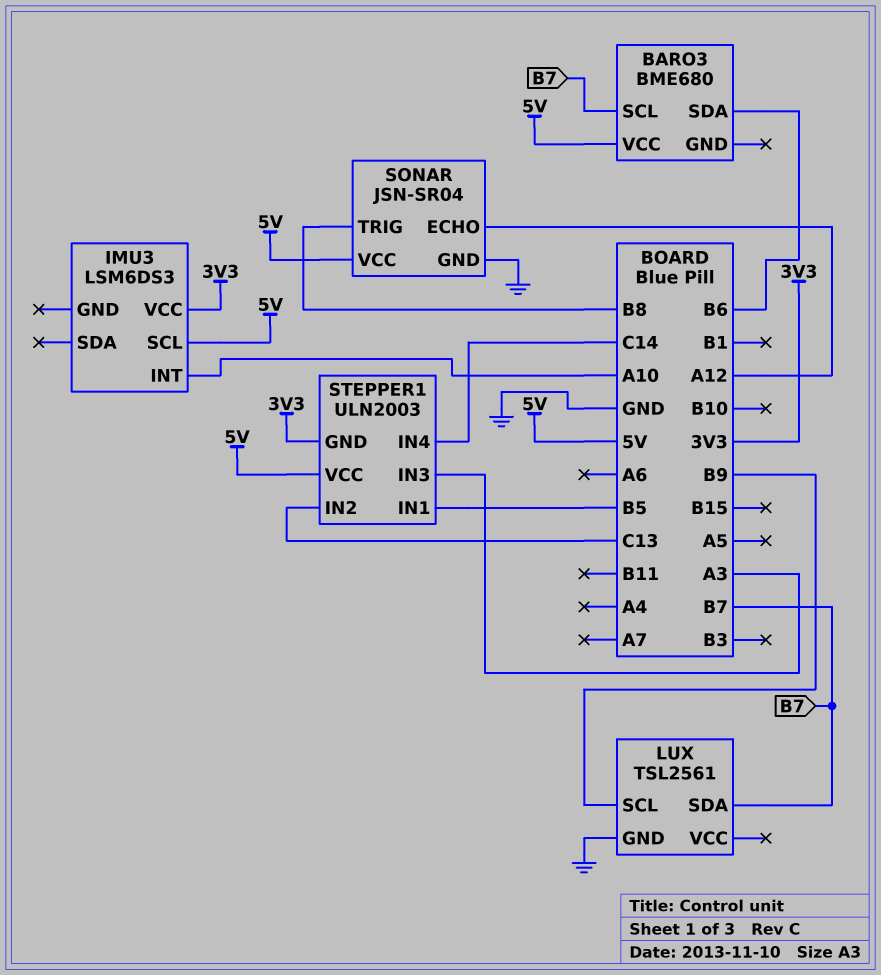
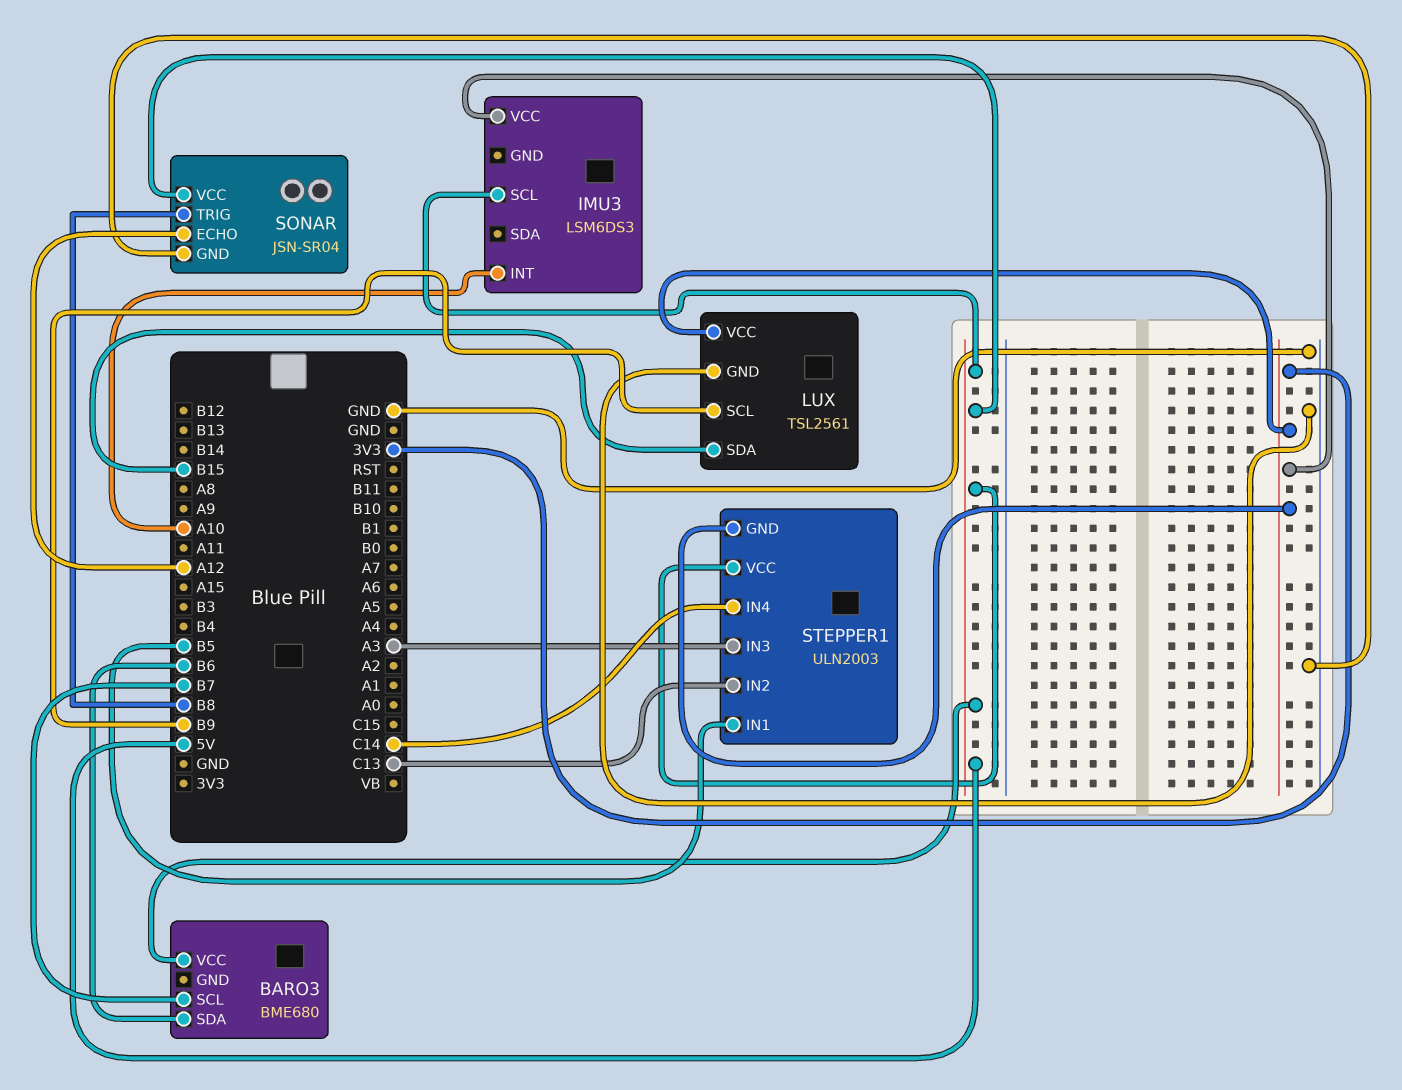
LUX pin SDA: B7 -> B15
LUX pin VCC: none -> 3V3

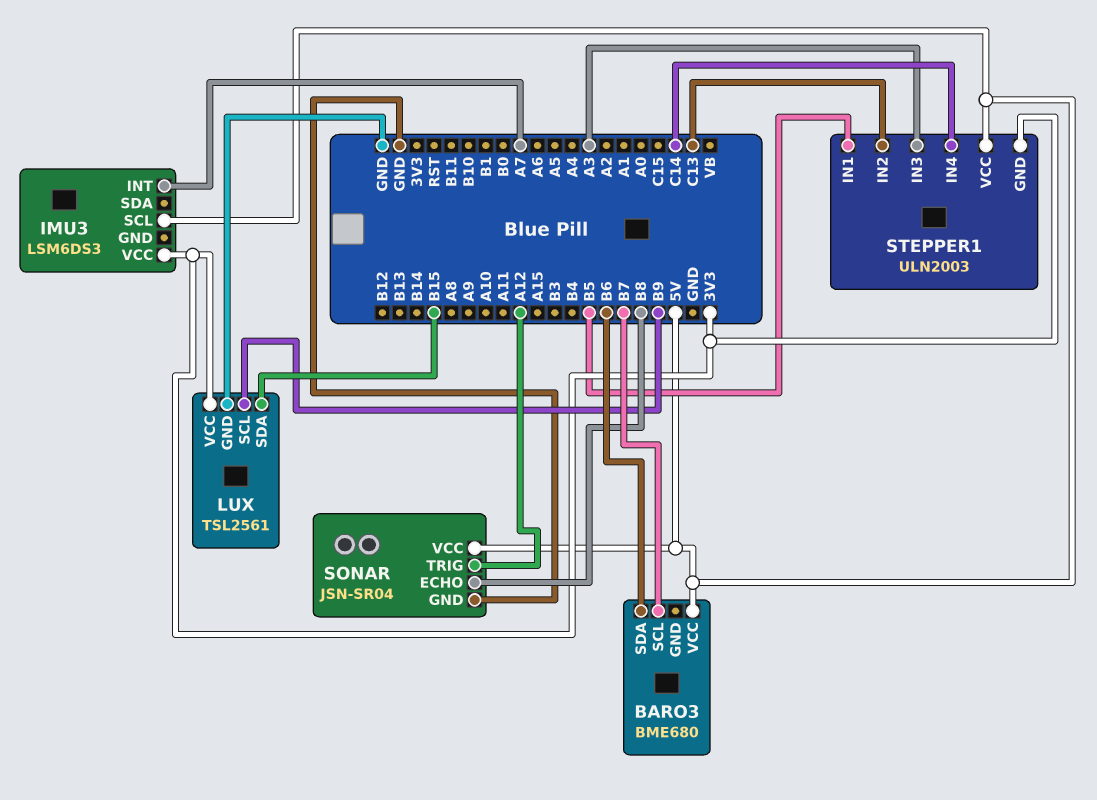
IMU3 pin INT: A10 -> A7
SONAR pin ECHO: A12 -> B8
SONAR pin TRIG: B8 -> A12

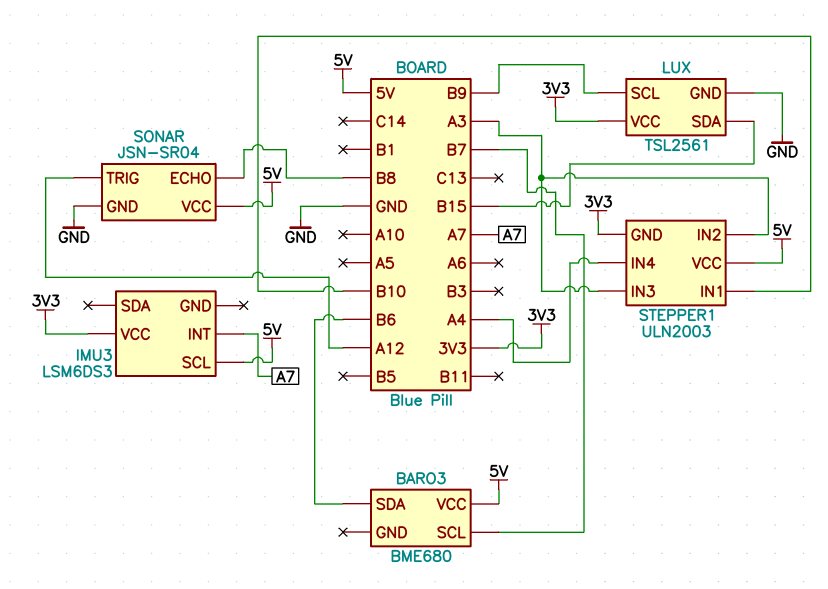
STEPPER1 pin IN1: B5 -> B10
STEPPER1 pin IN2: C13 -> A3
STEPPER1 pin IN4: C14 -> A4

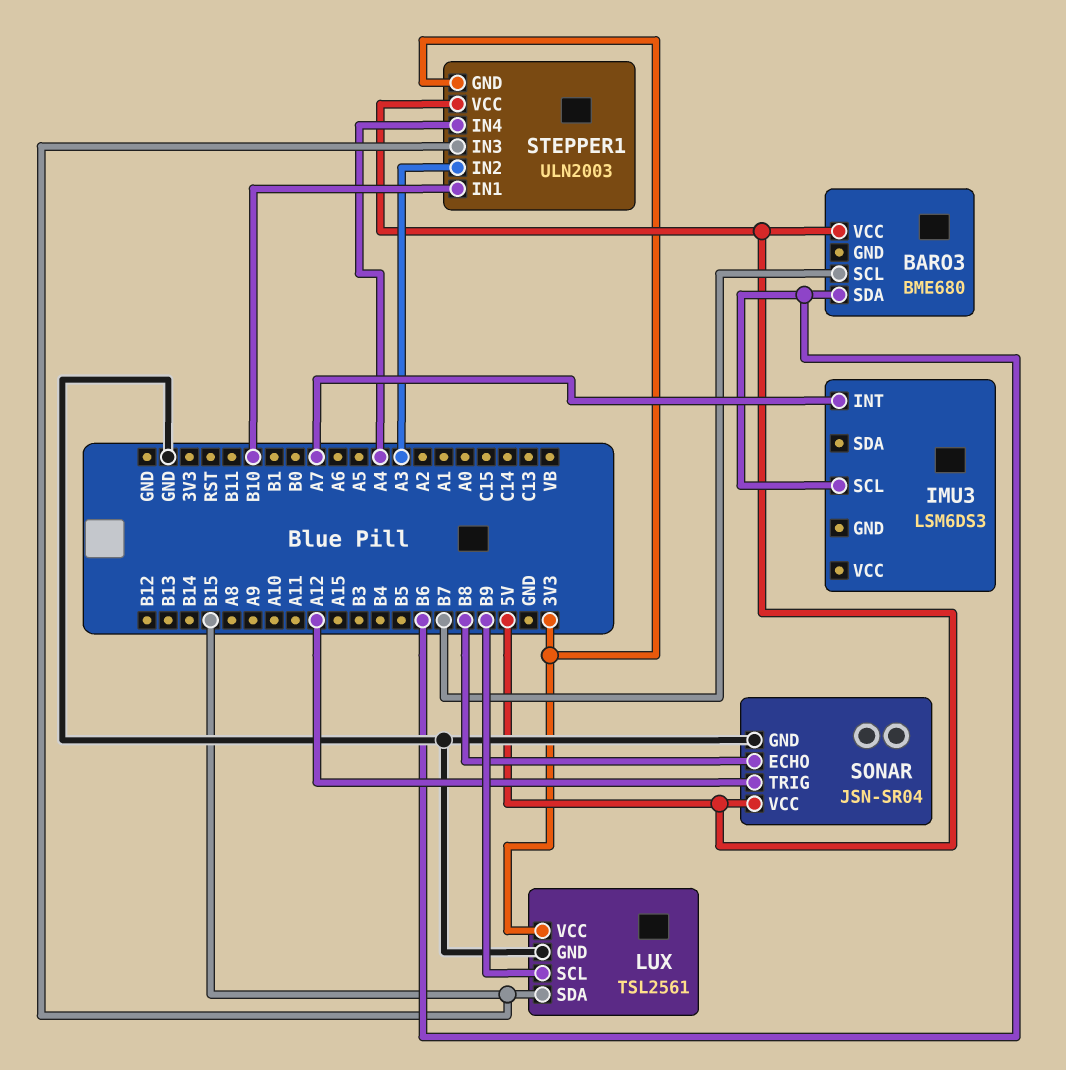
IMU3 pin SCL: 5V -> B6
IMU3 pin VCC: 3V3 -> none
STEPPER1 pin IN3: A3 -> B15

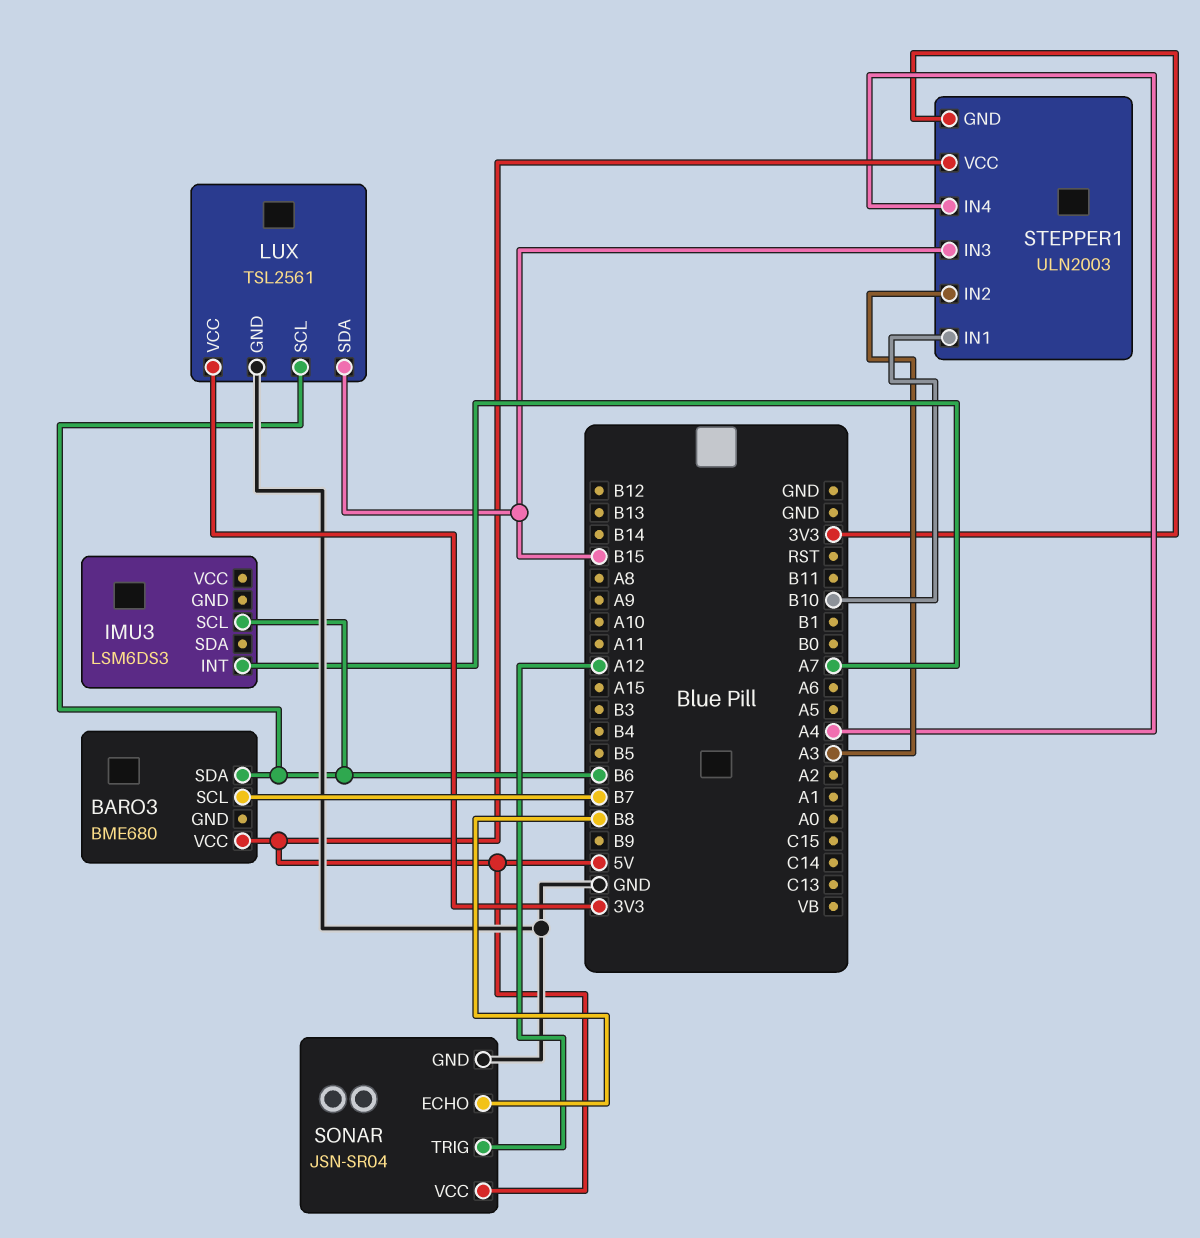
LUX pin SCL: B9 -> B6

